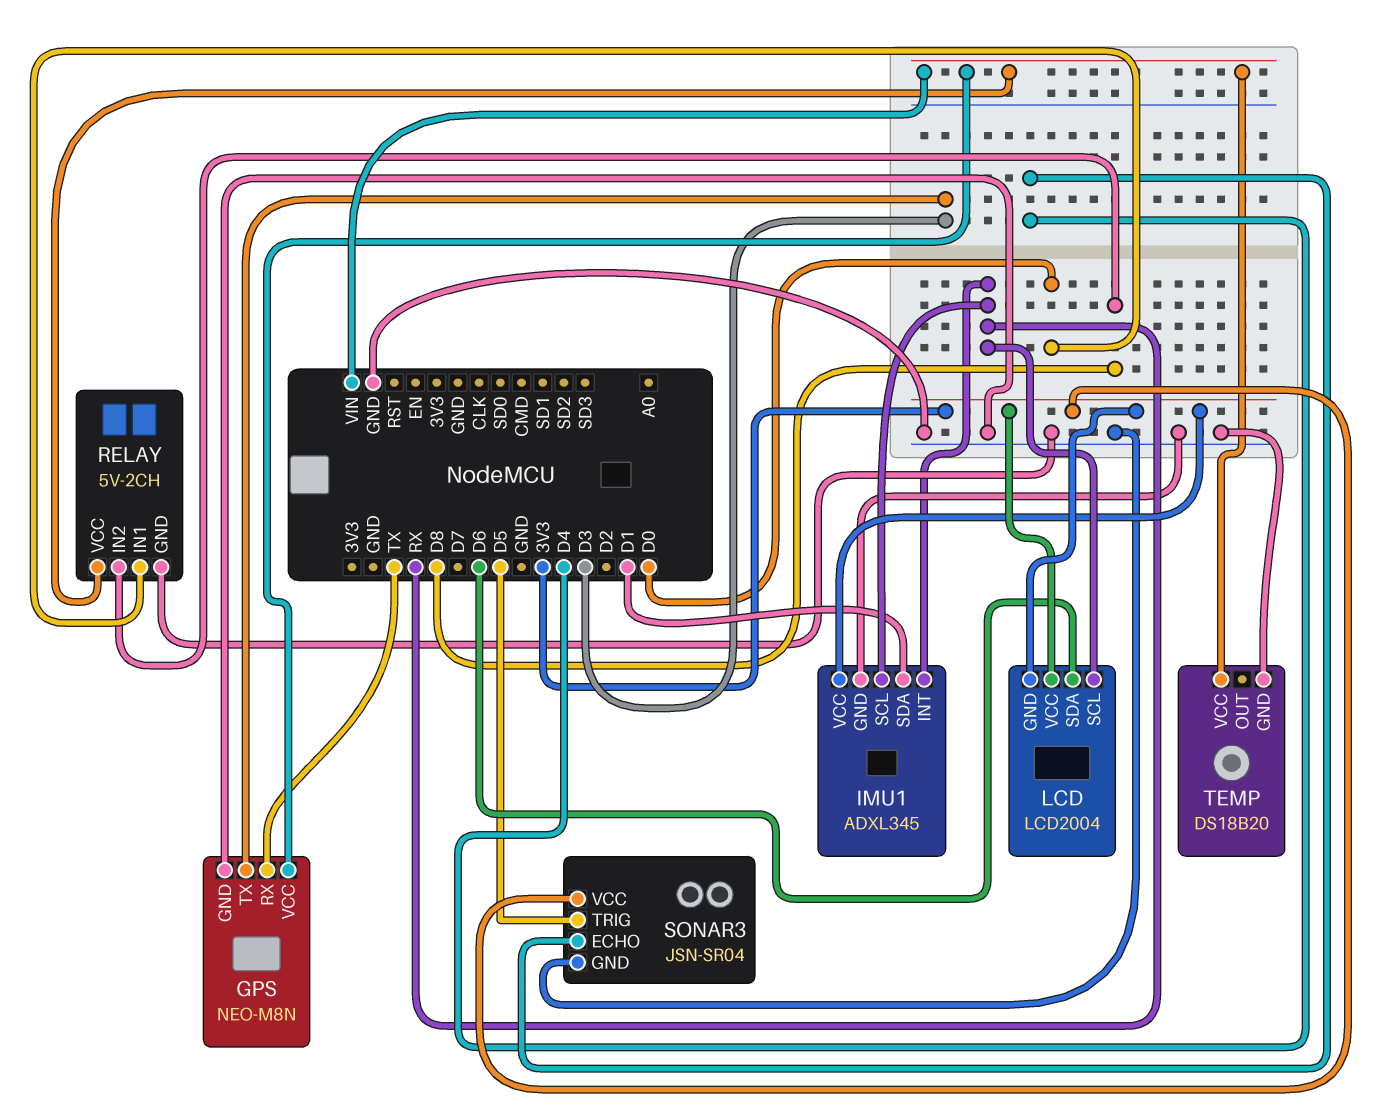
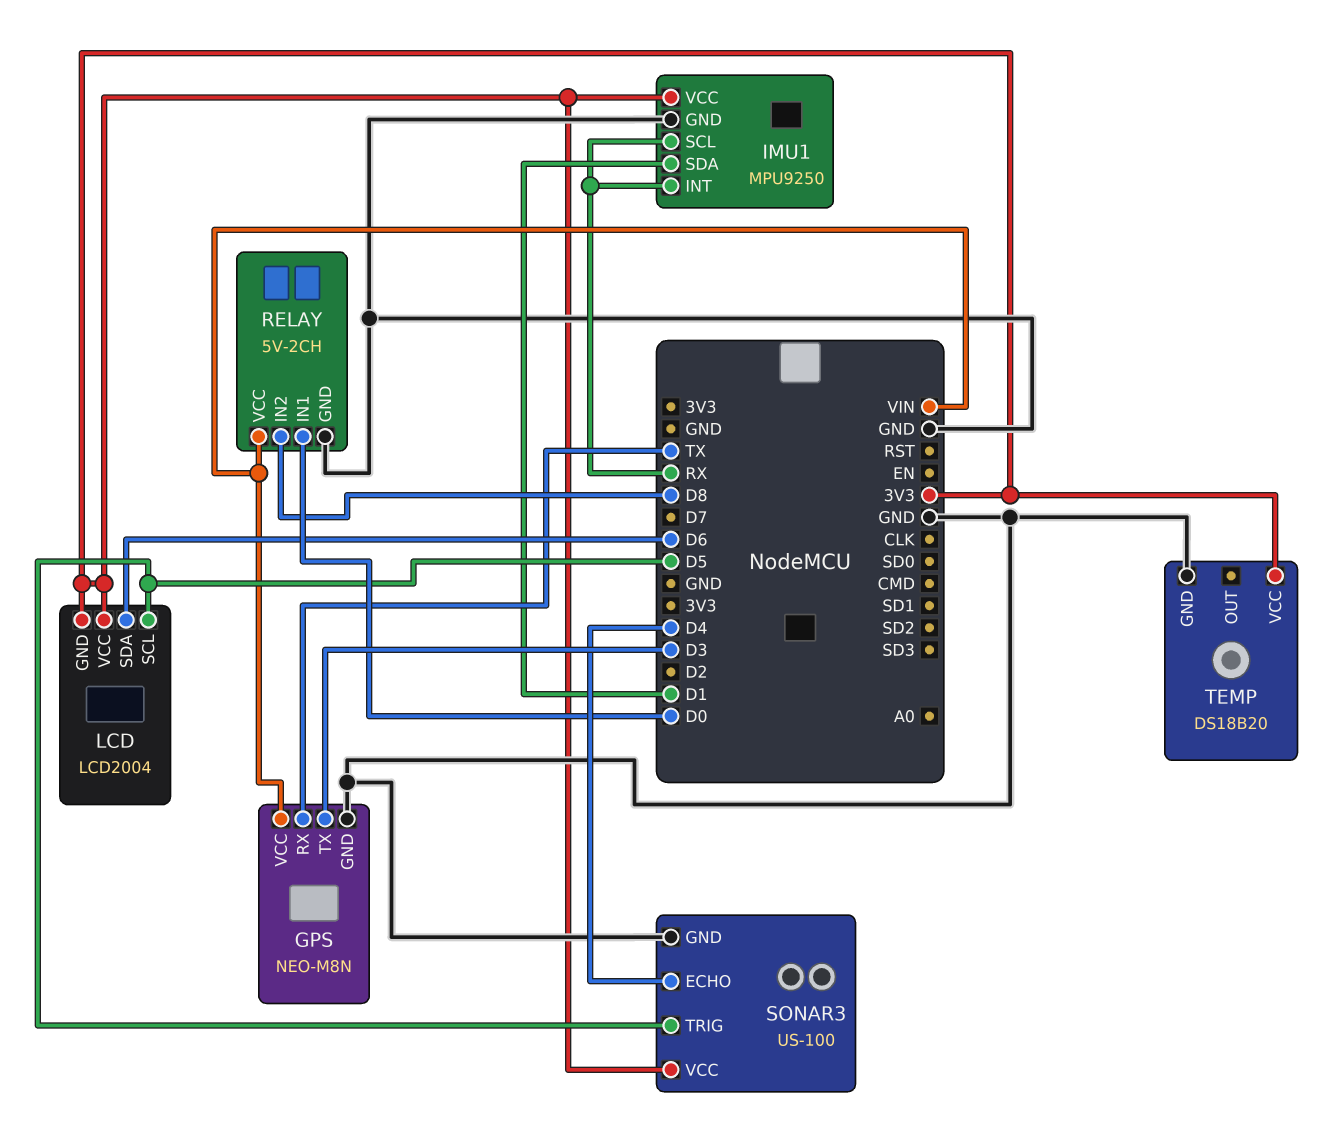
IMU1: ADXL345 -> MPU9250
LCD pin SCL: RX -> D5
SONAR3: JSN-SR04 -> US-100
TEMP pin VCC: VIN -> 3V3

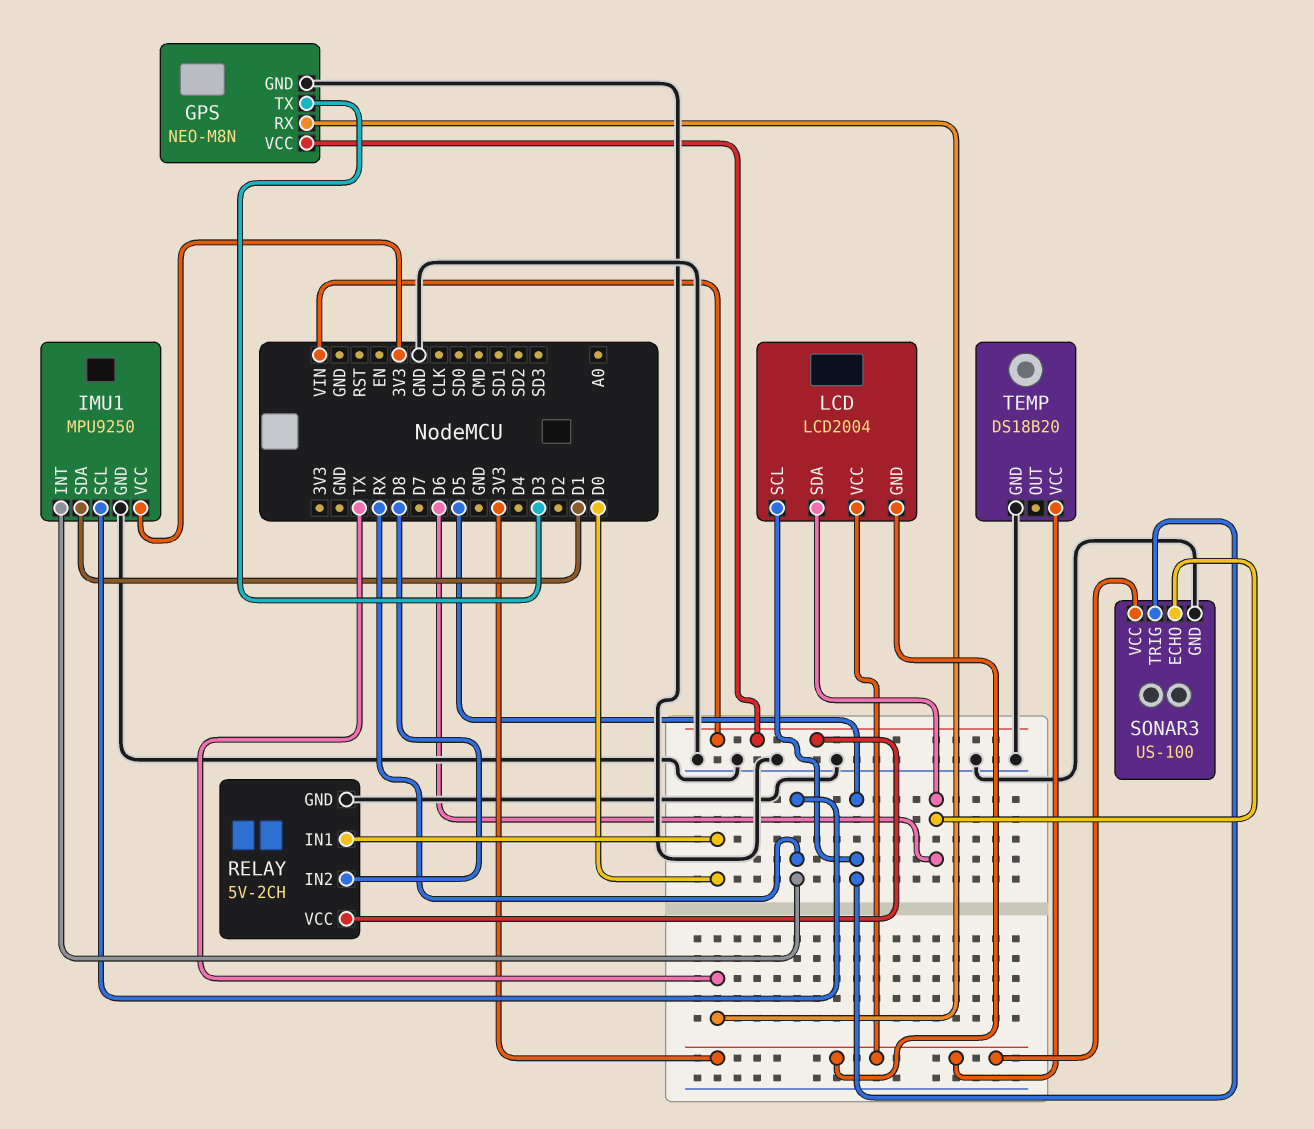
SONAR3 pin ECHO: D4 -> D6

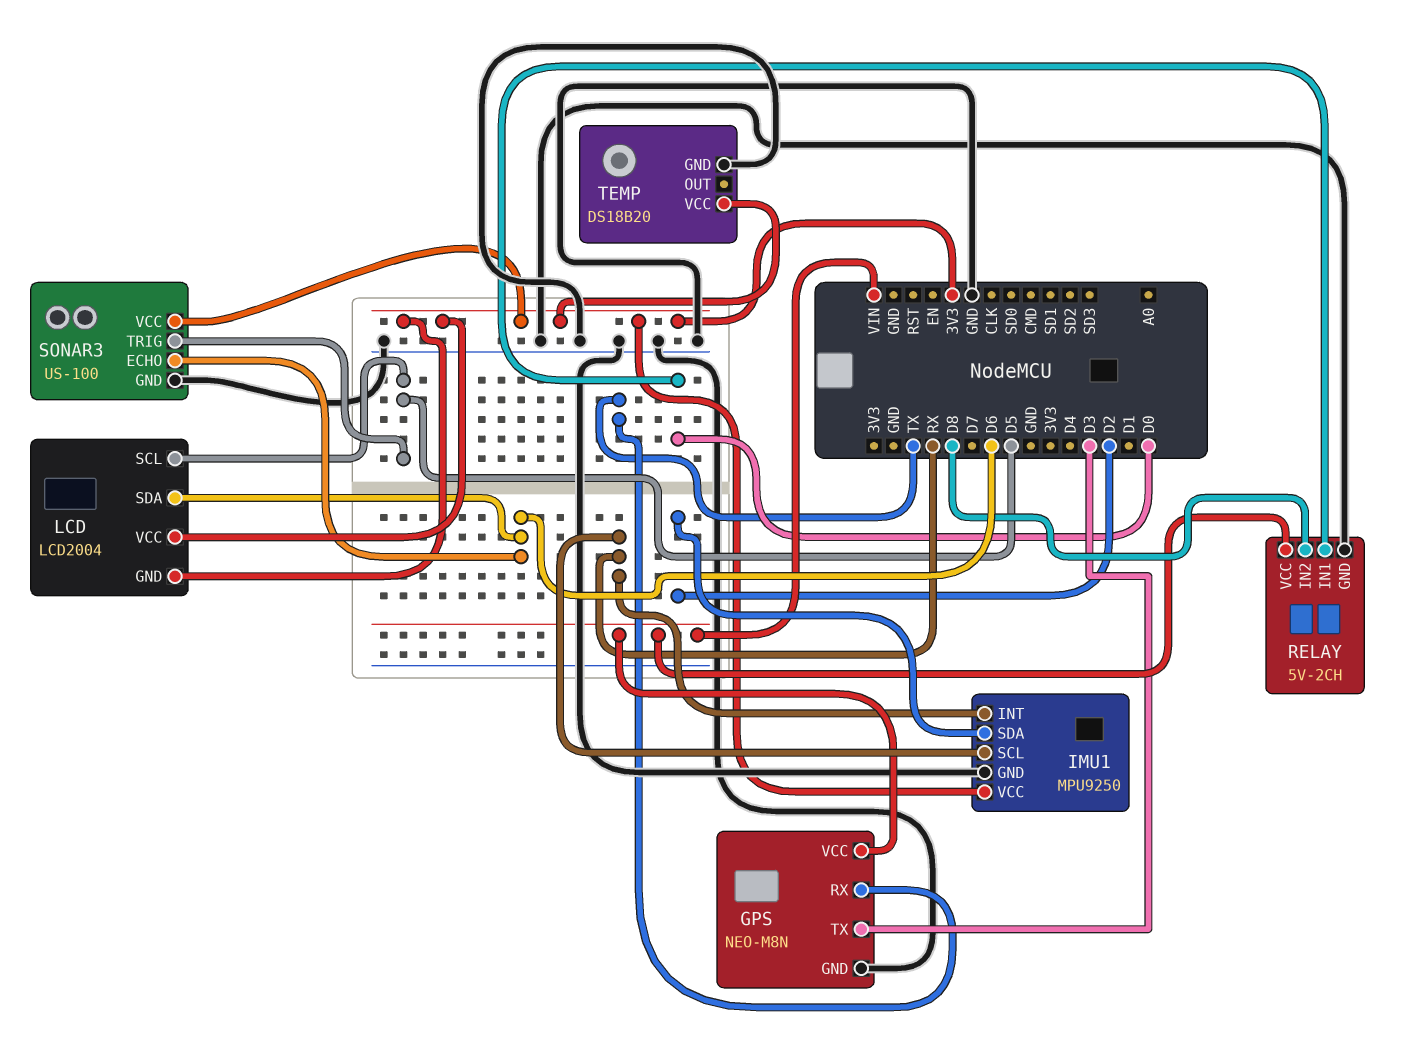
IMU1 pin SDA: D1 -> D2

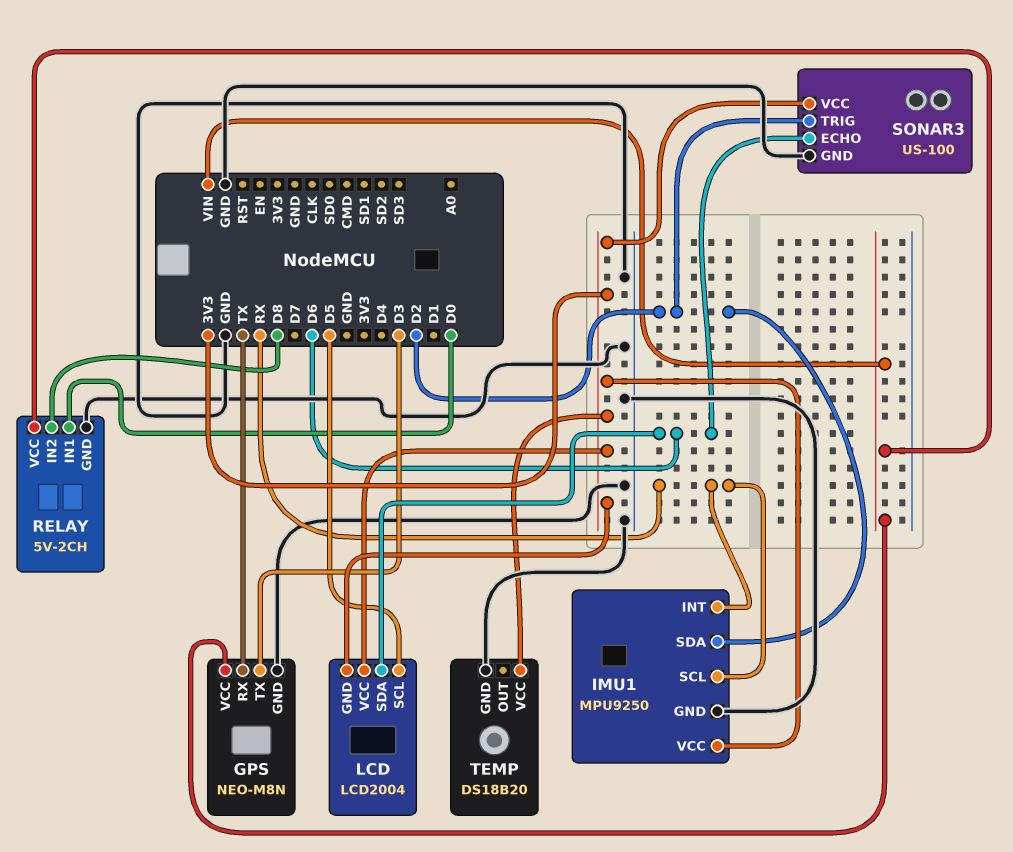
SONAR3 pin TRIG: D5 -> D2

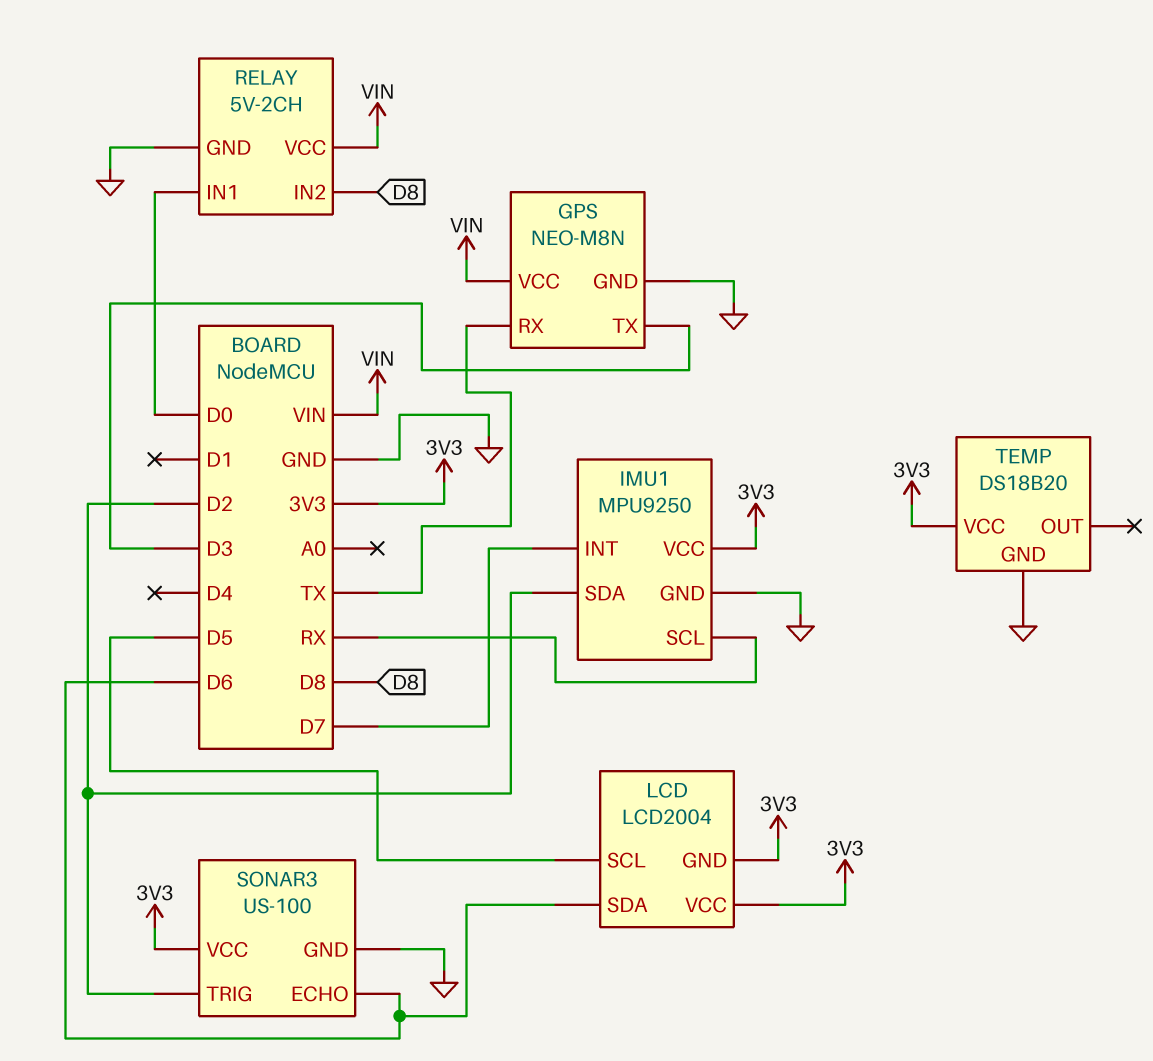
IMU1 pin INT: RX -> D7

